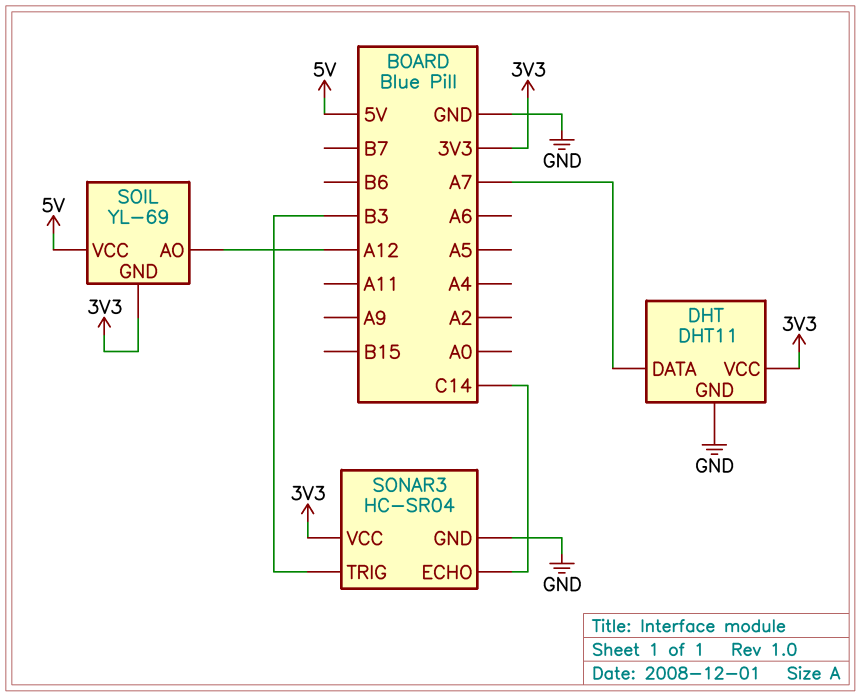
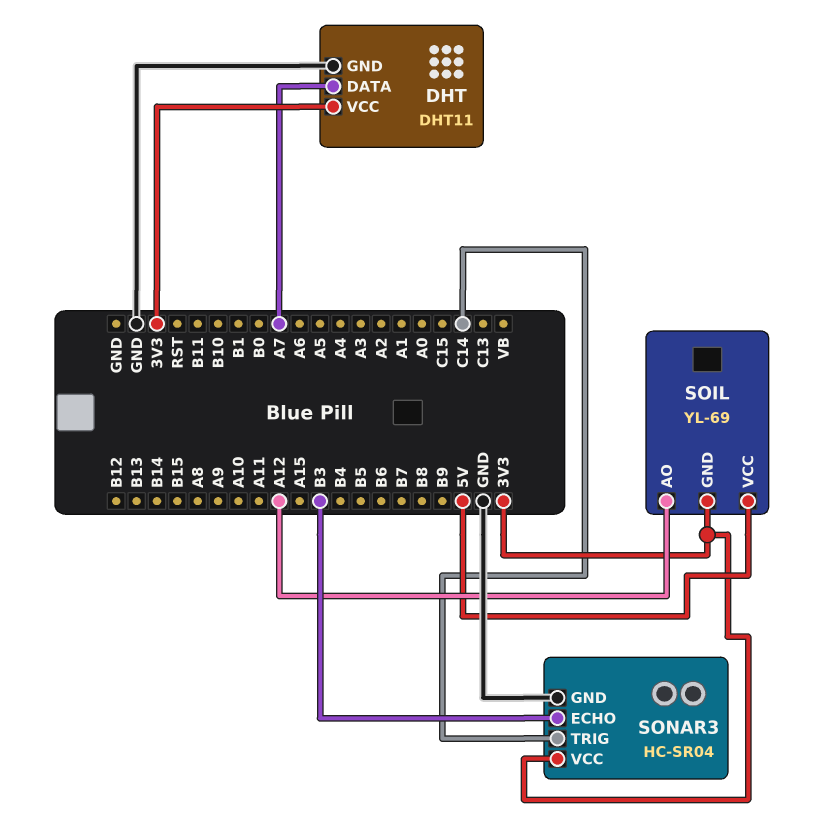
SONAR3 pin ECHO: C14 -> B3
SONAR3 pin TRIG: B3 -> C14

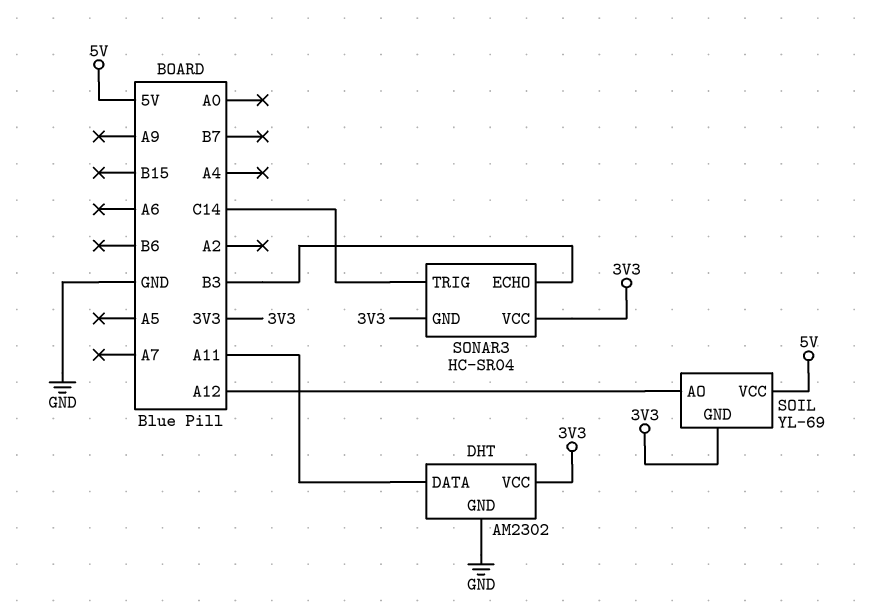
DHT: DHT11 -> AM2302
DHT pin DATA: A7 -> A11
SONAR3 pin GND: GND -> 3V3

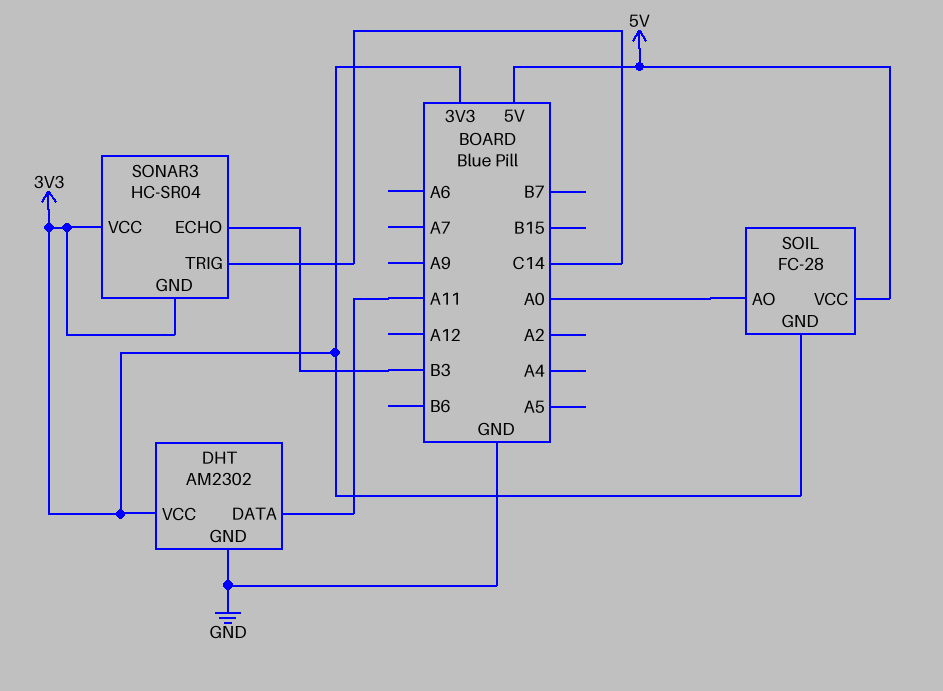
SOIL: YL-69 -> FC-28
SOIL pin AO: A12 -> A0

